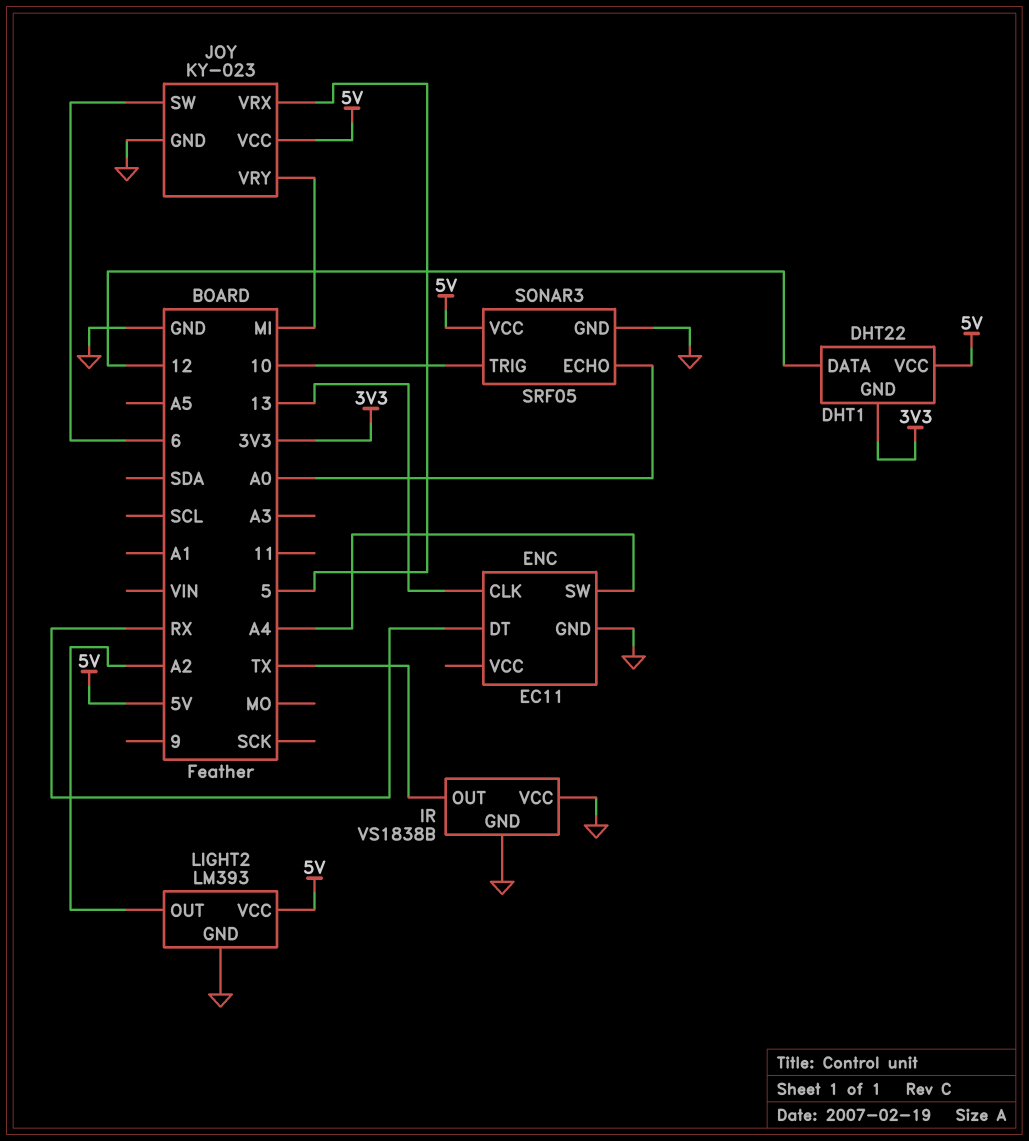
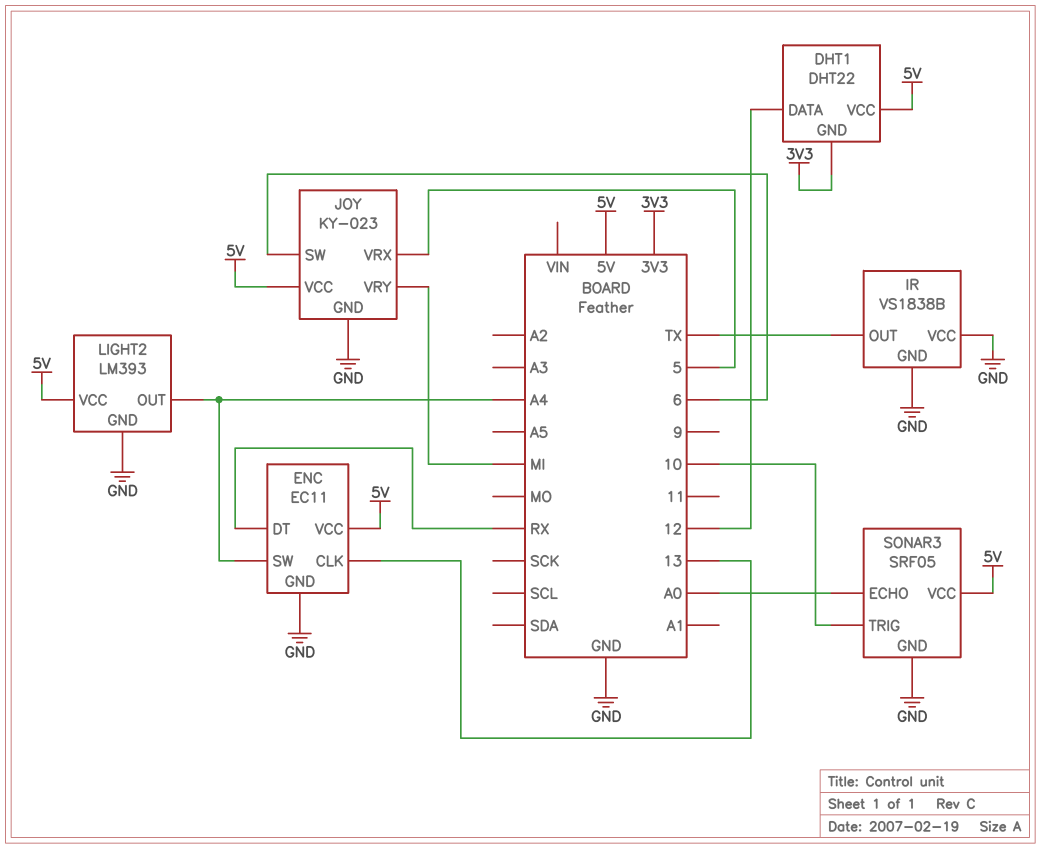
ENC pin VCC: none -> 5V
LIGHT2 pin OUT: A2 -> A4

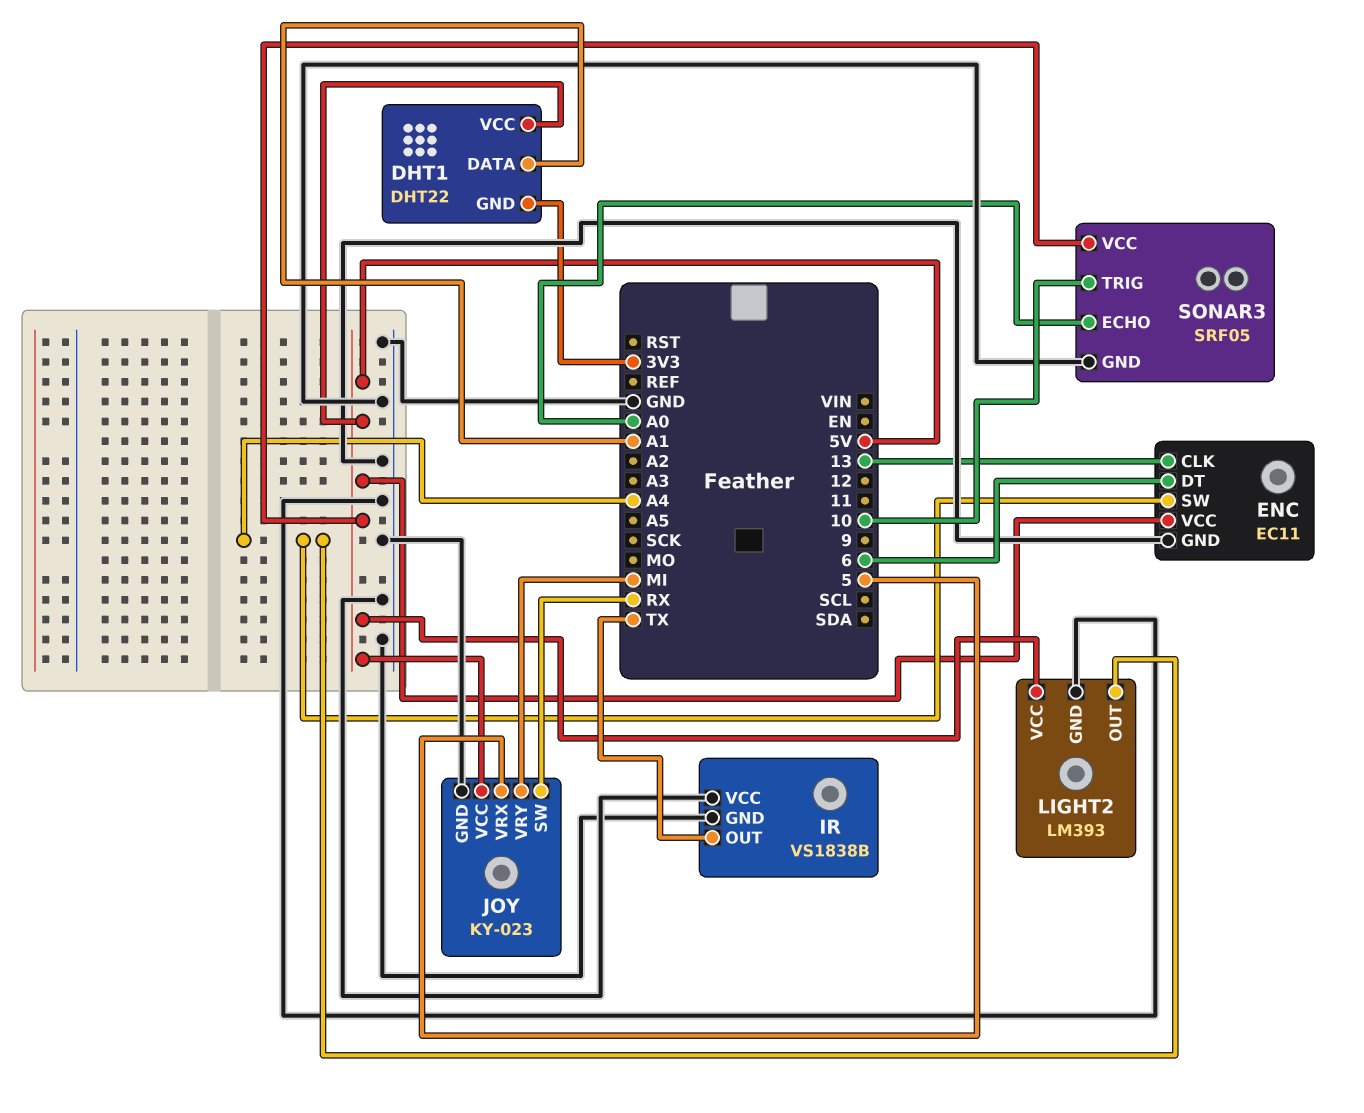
DHT1 pin DATA: 12 -> A1
ENC pin DT: RX -> 6
JOY pin SW: 6 -> RX

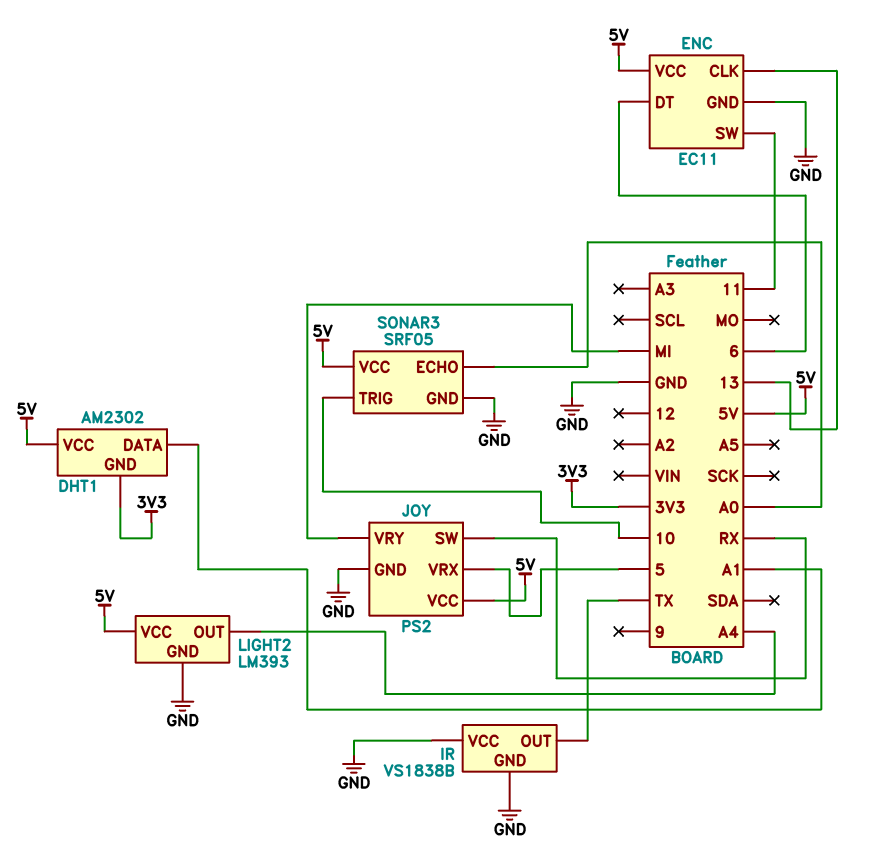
DHT1: DHT22 -> AM2302
ENC pin SW: A4 -> 11
JOY: KY-023 -> PS2

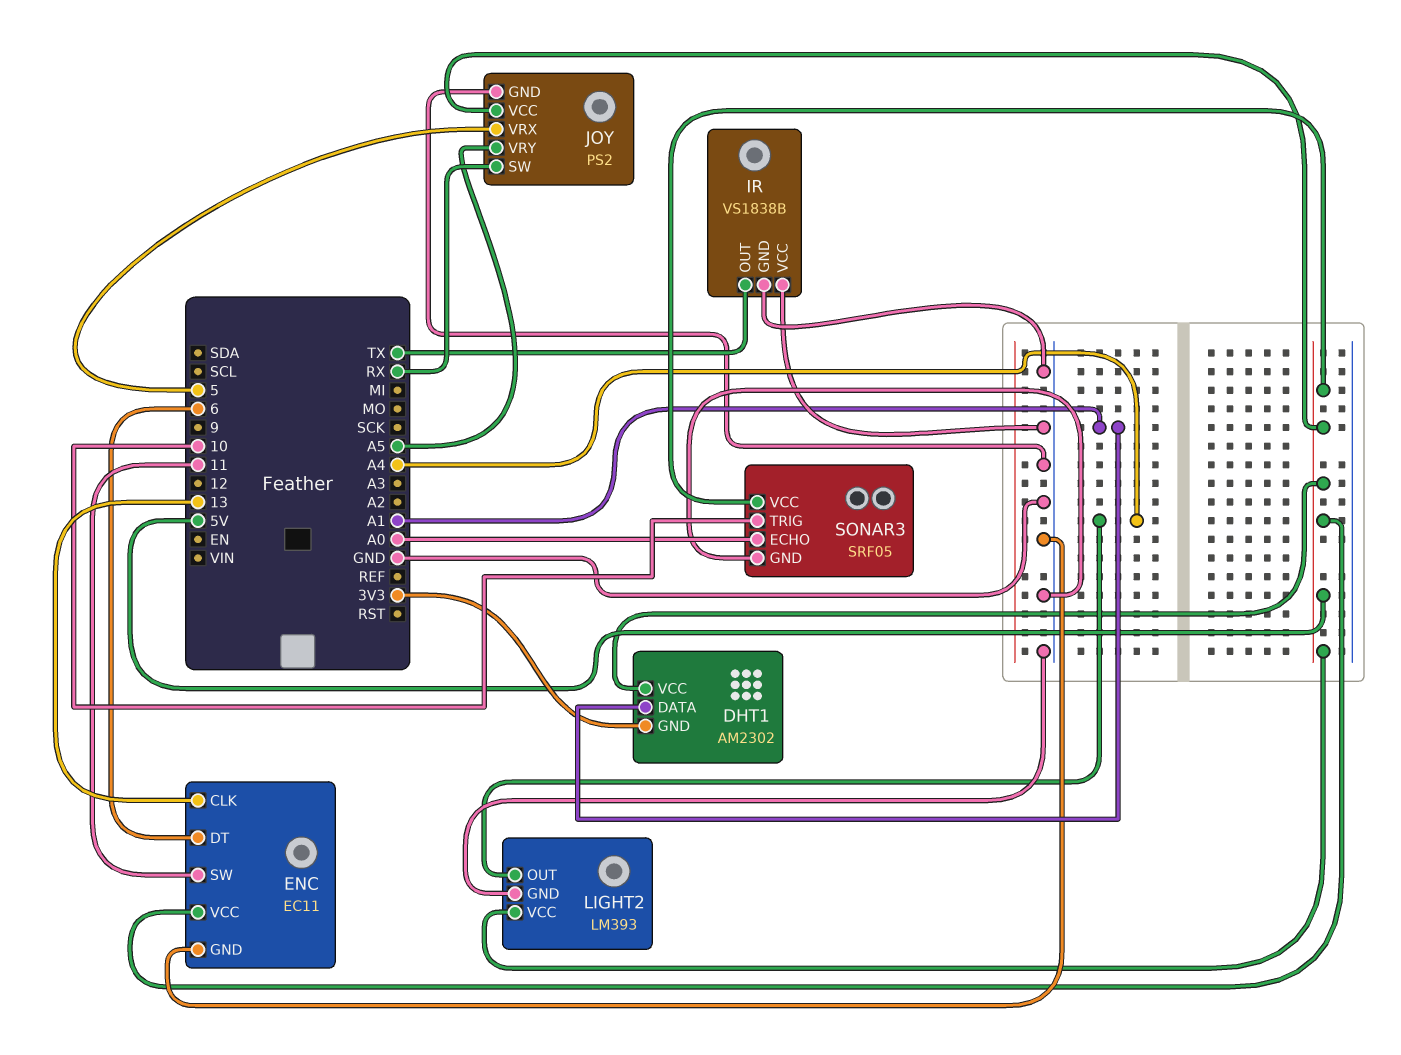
JOY pin VRY: MI -> A5

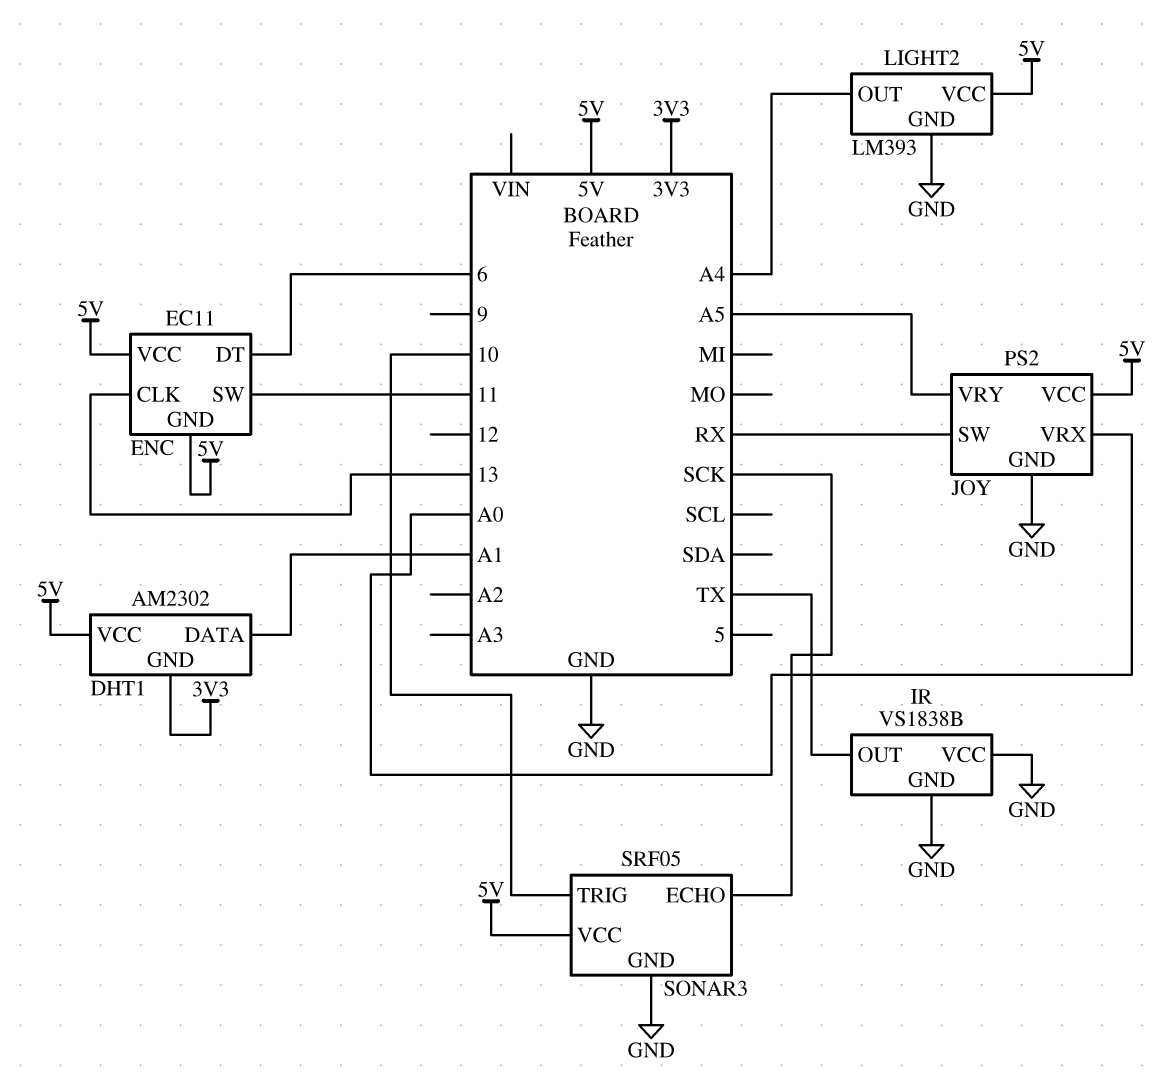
ENC pin GND: GND -> 5V
JOY pin VRX: 5 -> A0
SONAR3 pin ECHO: A0 -> SCK

